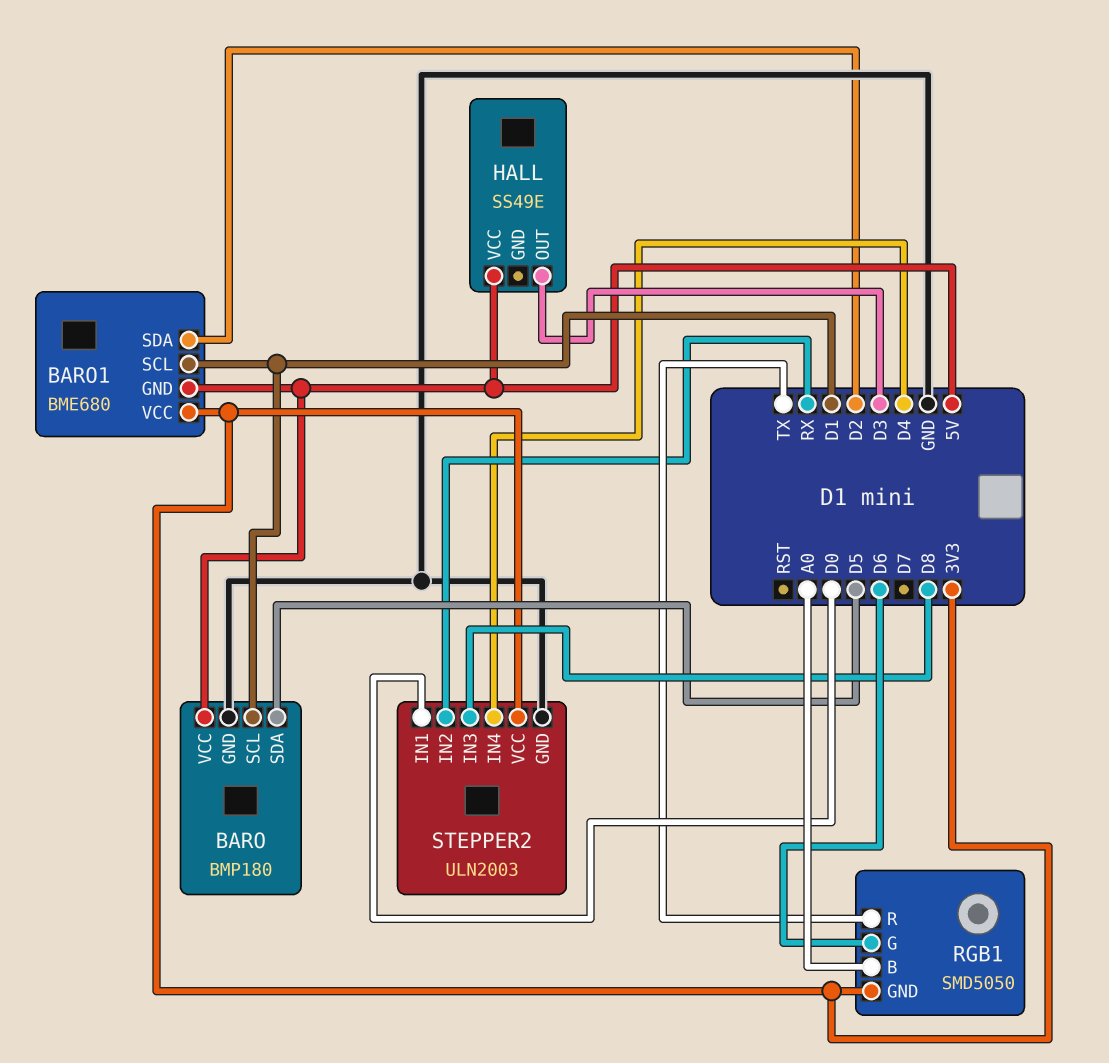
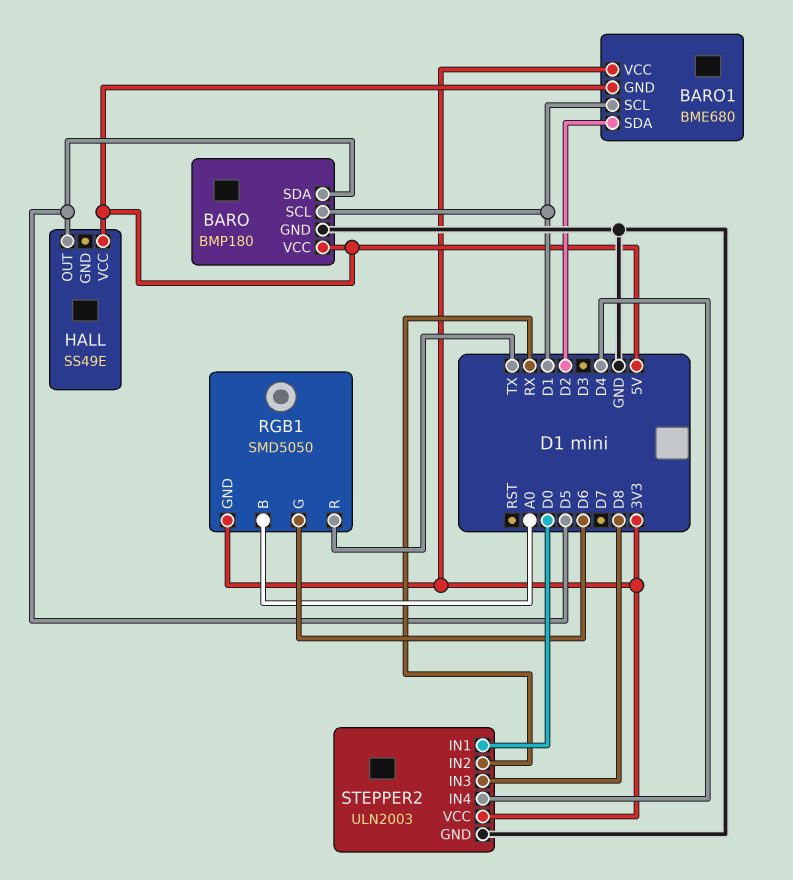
HALL pin OUT: D3 -> D5

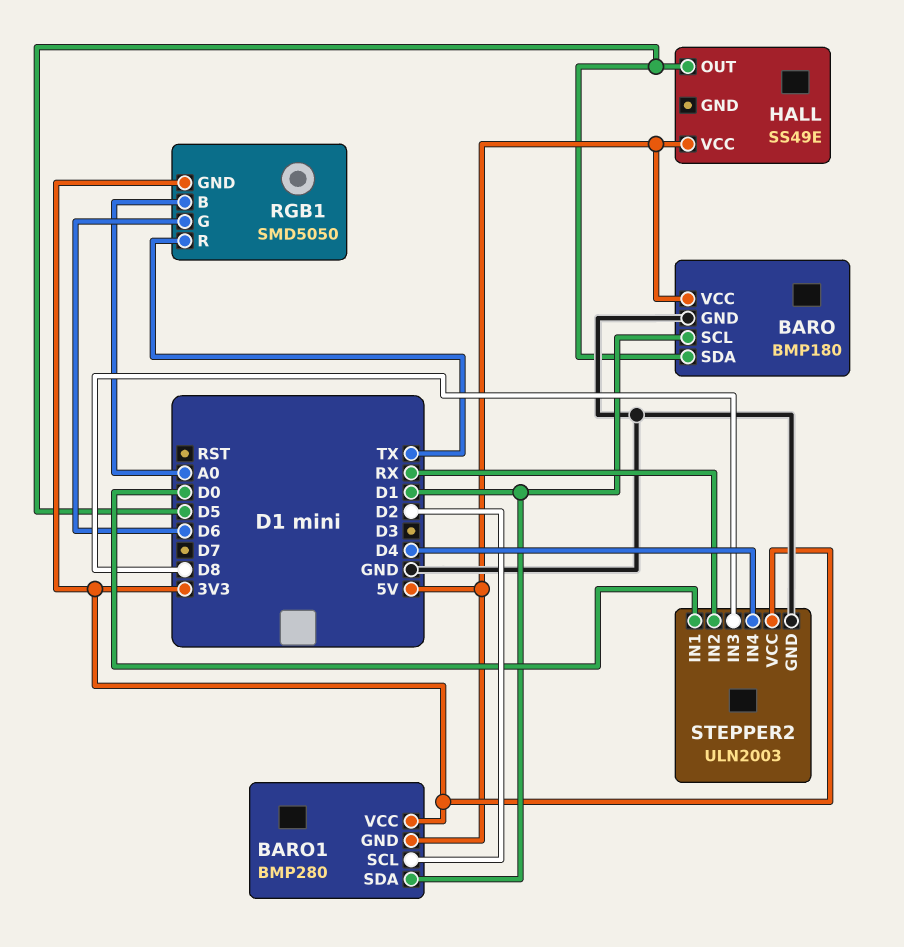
BARO1: BME680 -> BMP280
BARO1 pin SCL: D1 -> D2
BARO1 pin SDA: D2 -> D1

